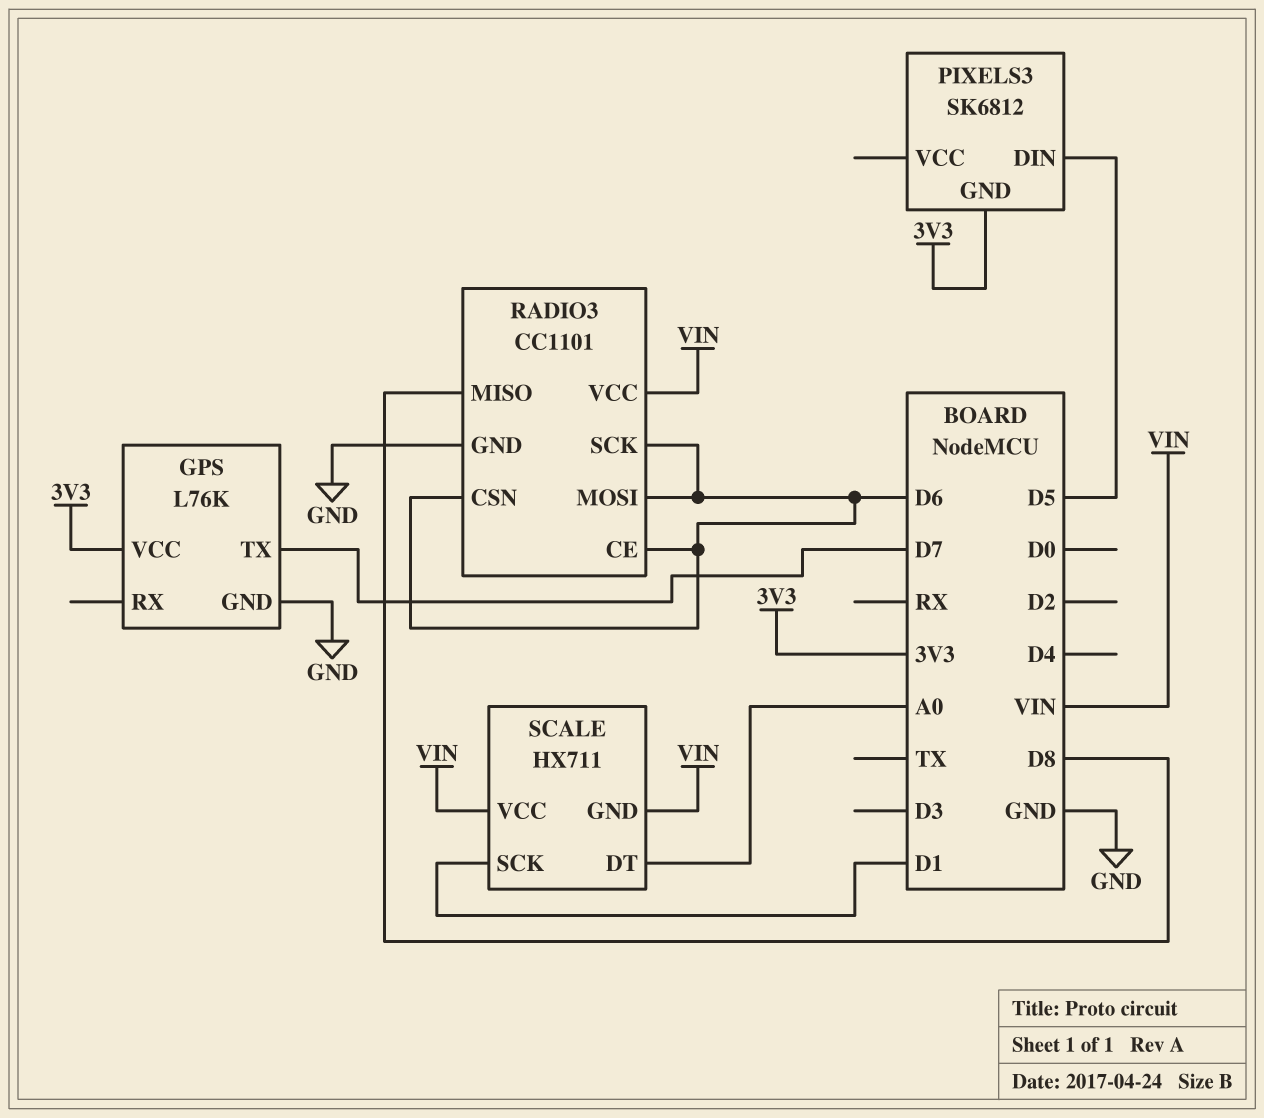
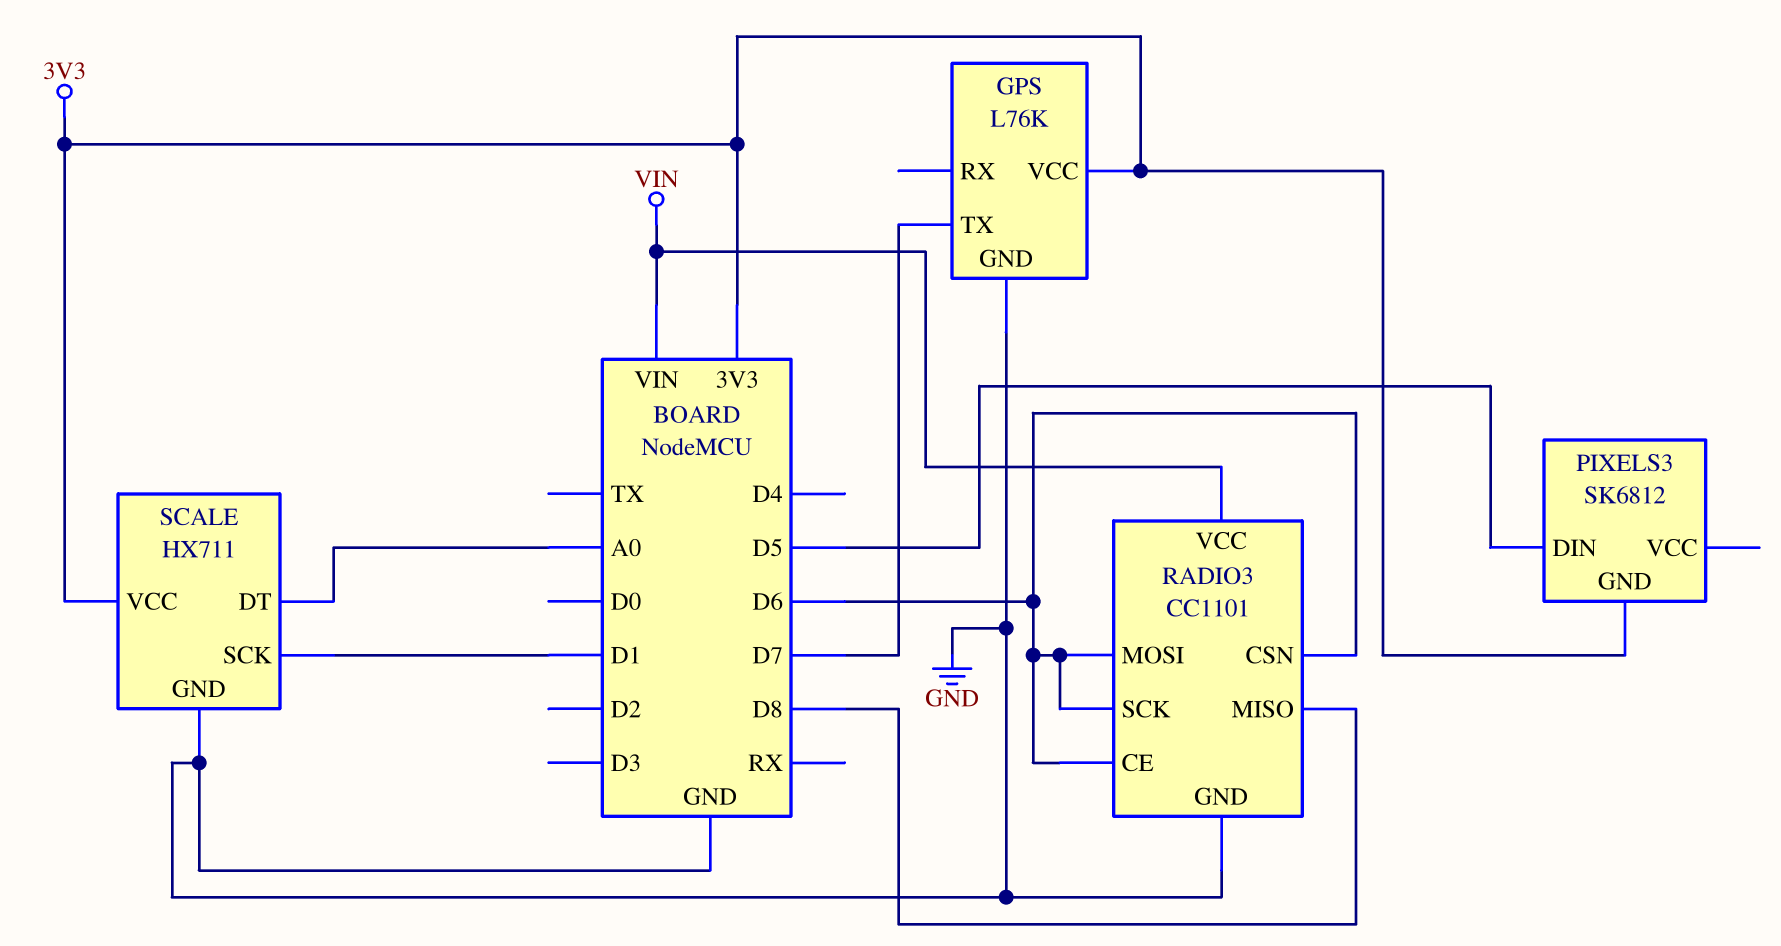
SCALE pin GND: VIN -> GND
SCALE pin VCC: VIN -> 3V3

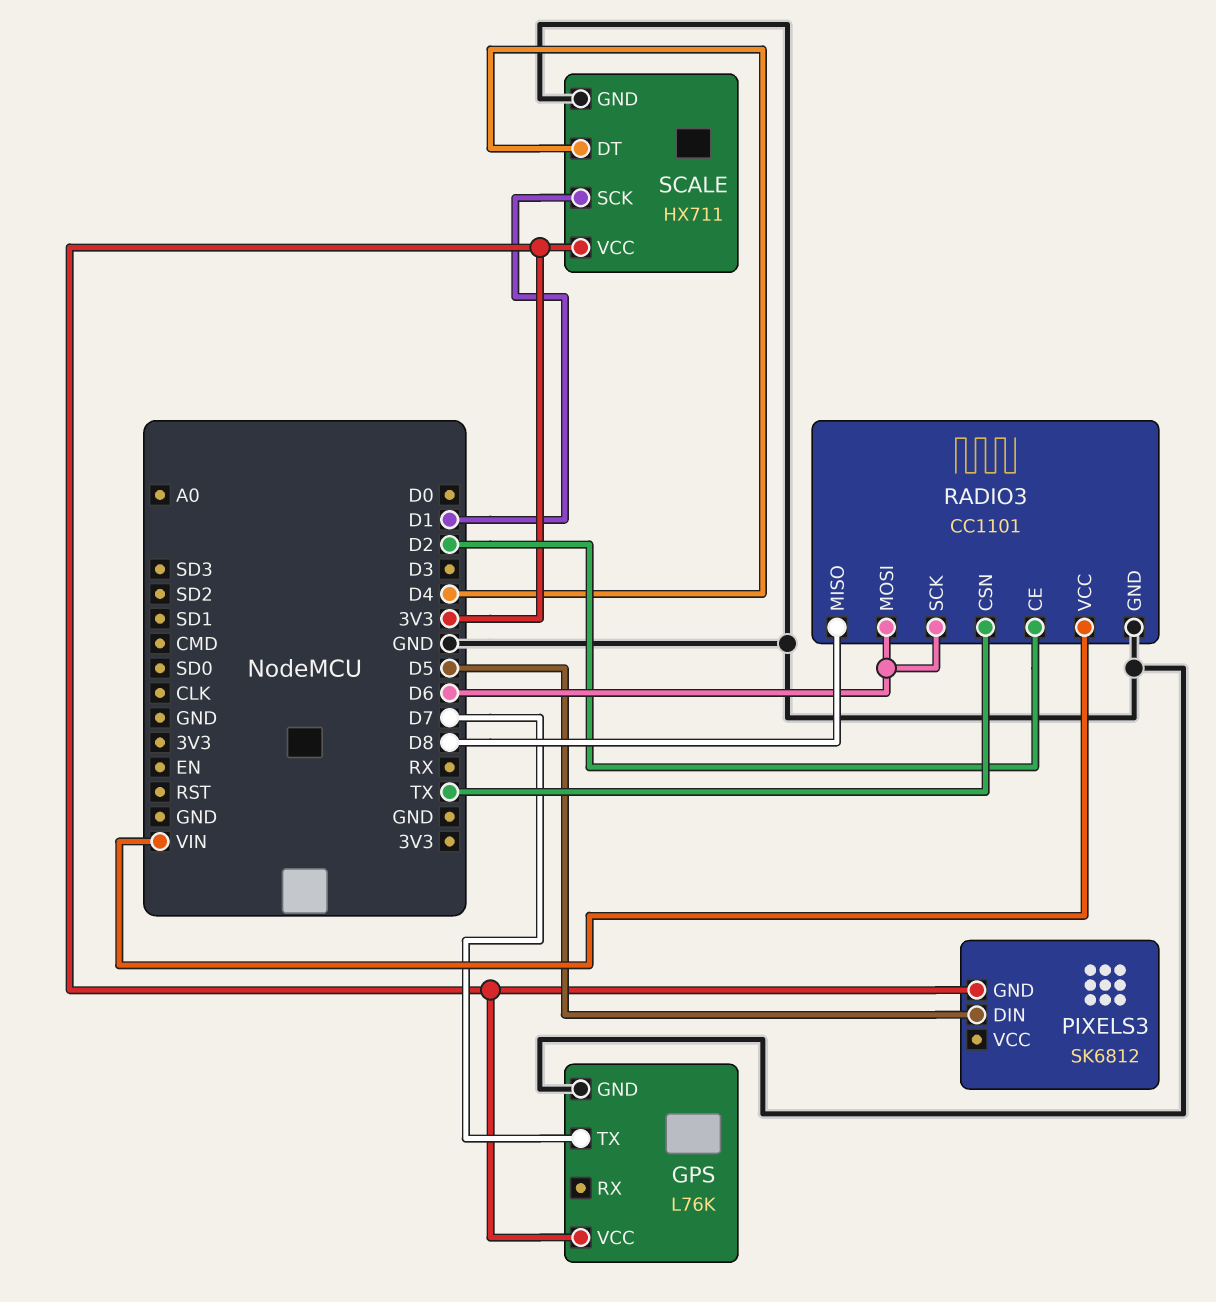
RADIO3 pin CE: D6 -> D2
RADIO3 pin CSN: D6 -> TX
SCALE pin DT: A0 -> D4

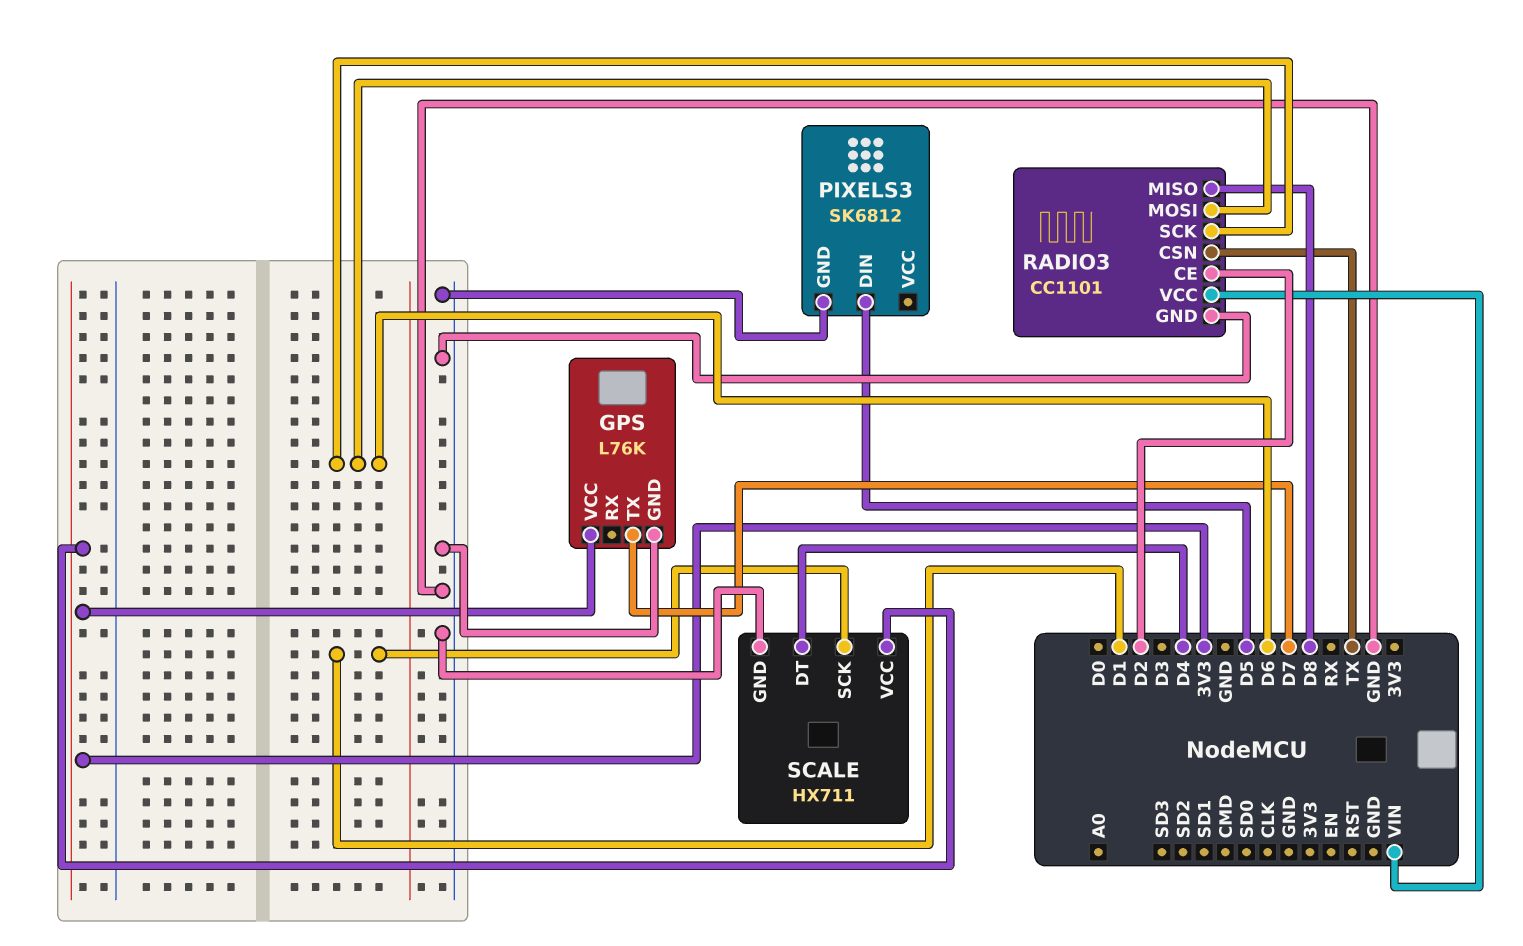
PIXELS3 pin GND: 3V3 -> GND

